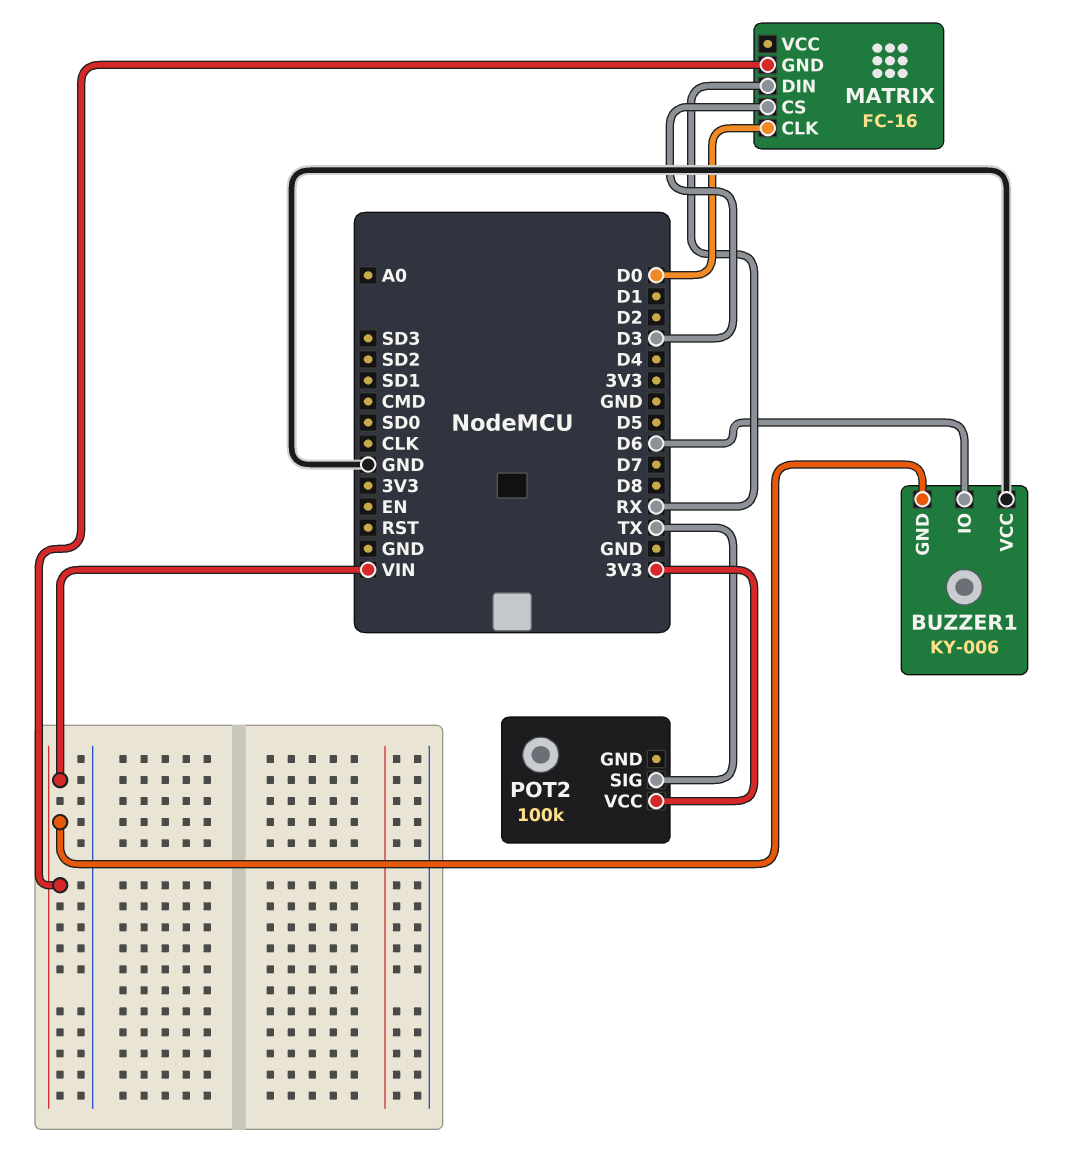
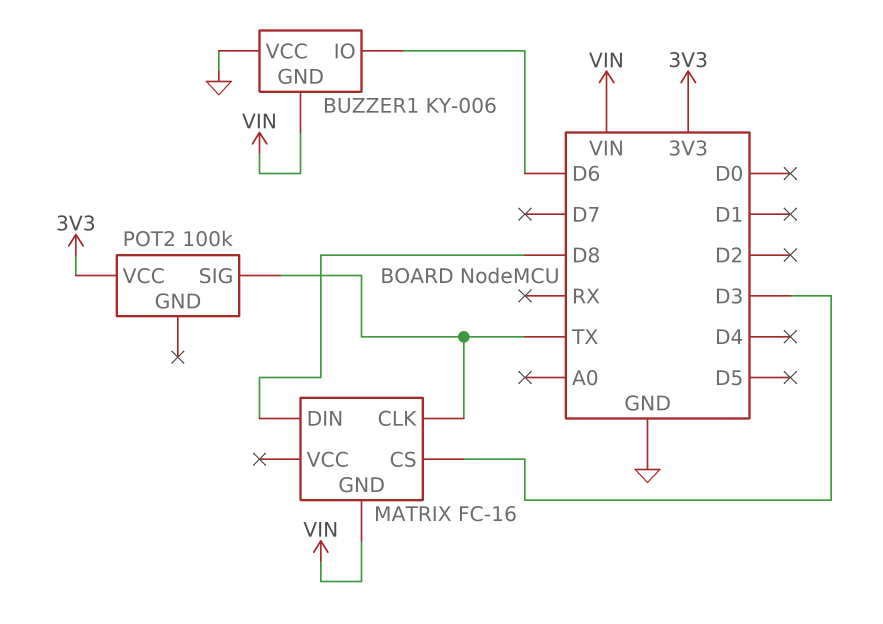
MATRIX pin CLK: D0 -> TX
MATRIX pin DIN: RX -> D8

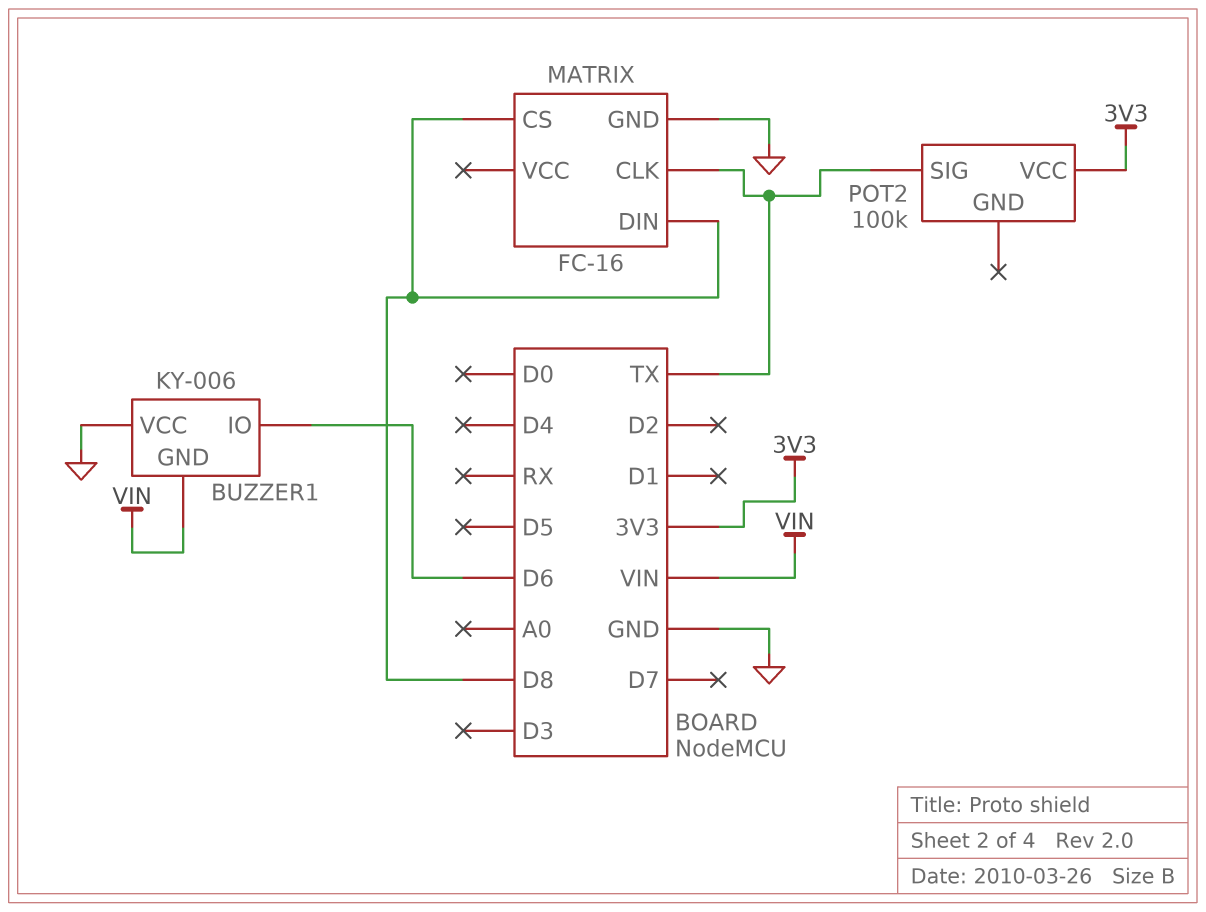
MATRIX pin CS: D3 -> D8
MATRIX pin GND: VIN -> GND

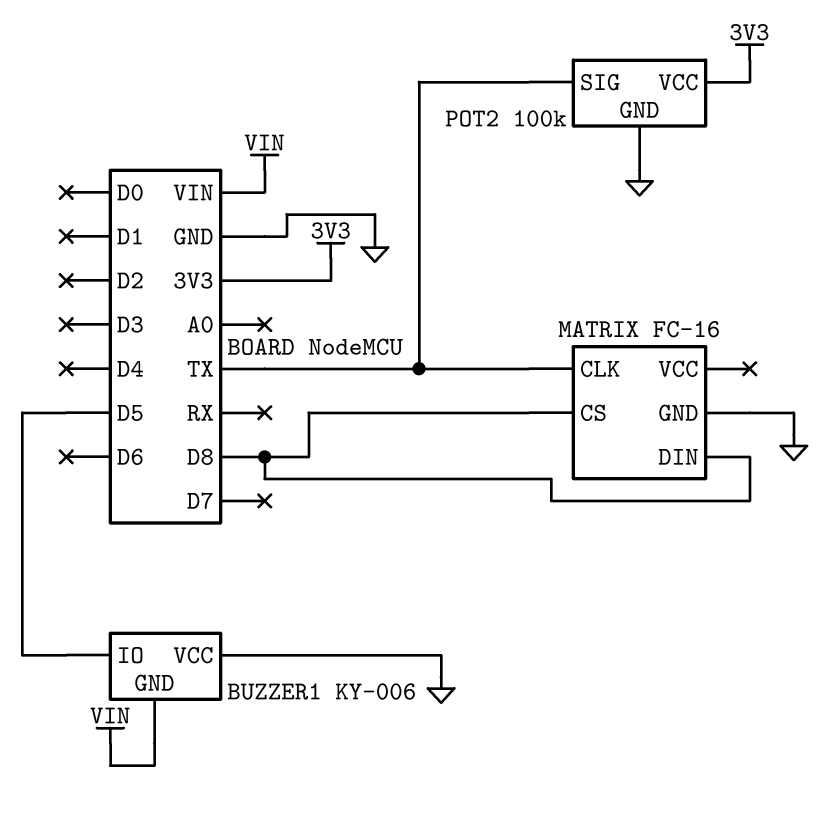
BUZZER1 pin IO: D6 -> D5
POT2 pin GND: none -> GND

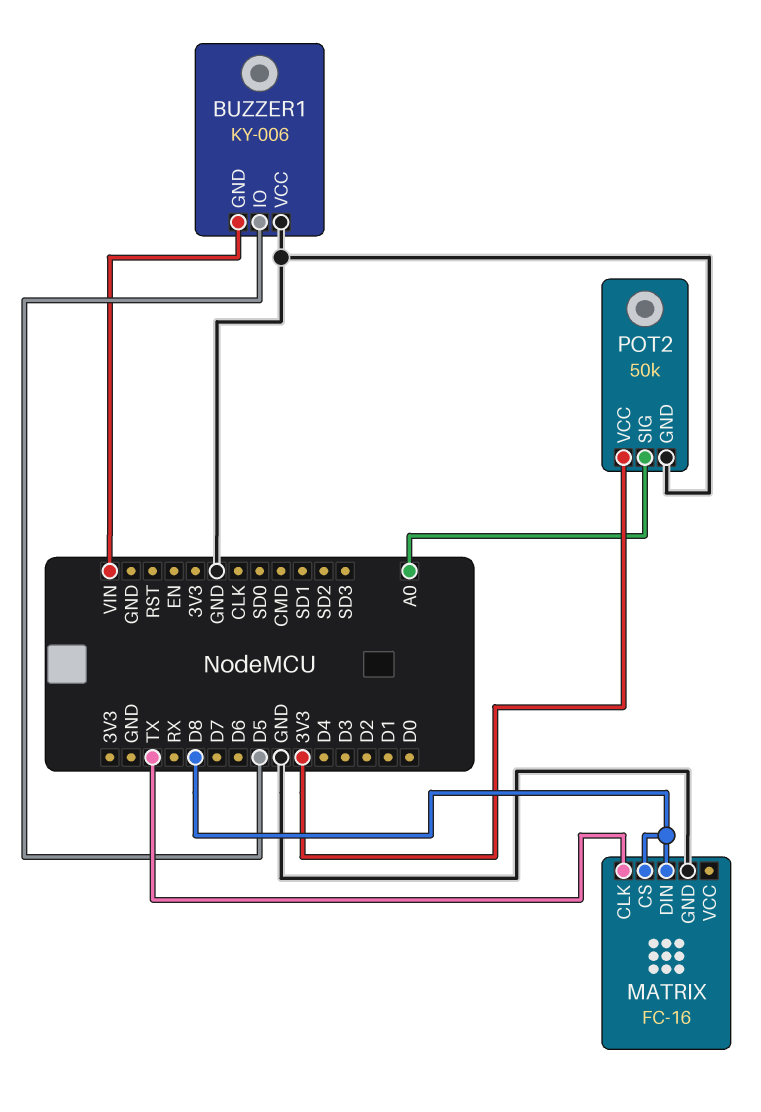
POT2: 100k -> 50k
POT2 pin SIG: TX -> A0

